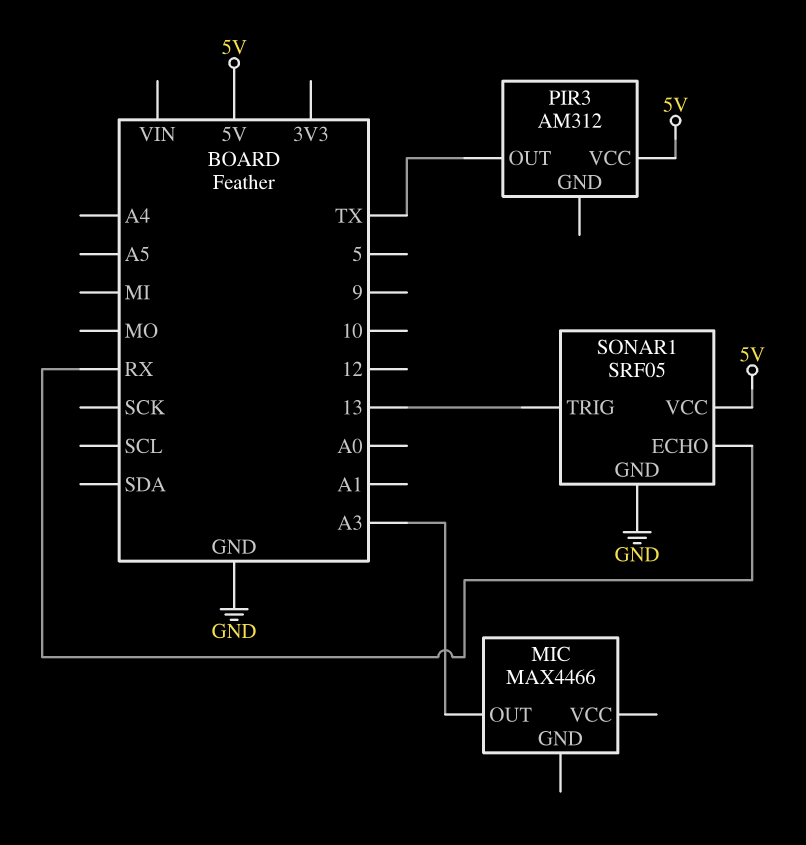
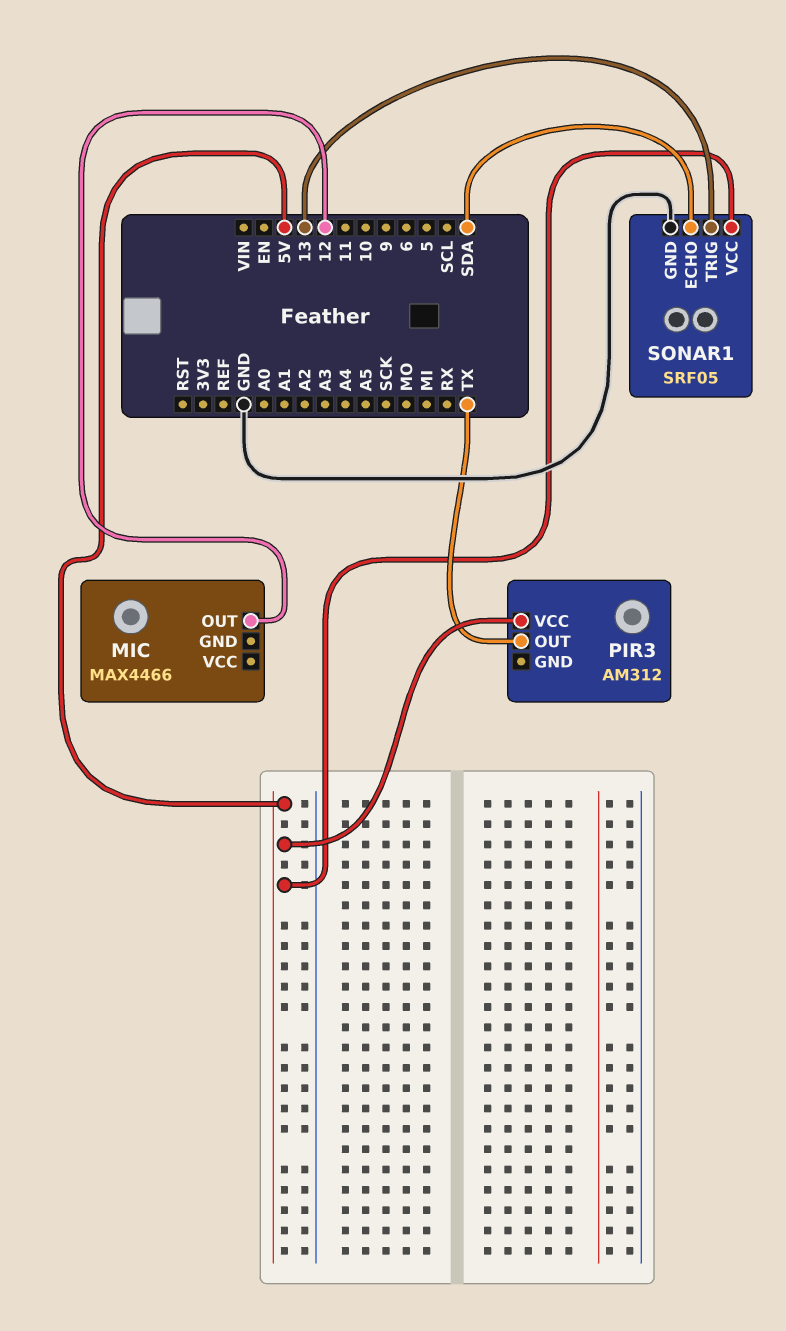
MIC pin OUT: A3 -> 12
SONAR1 pin ECHO: RX -> SDA

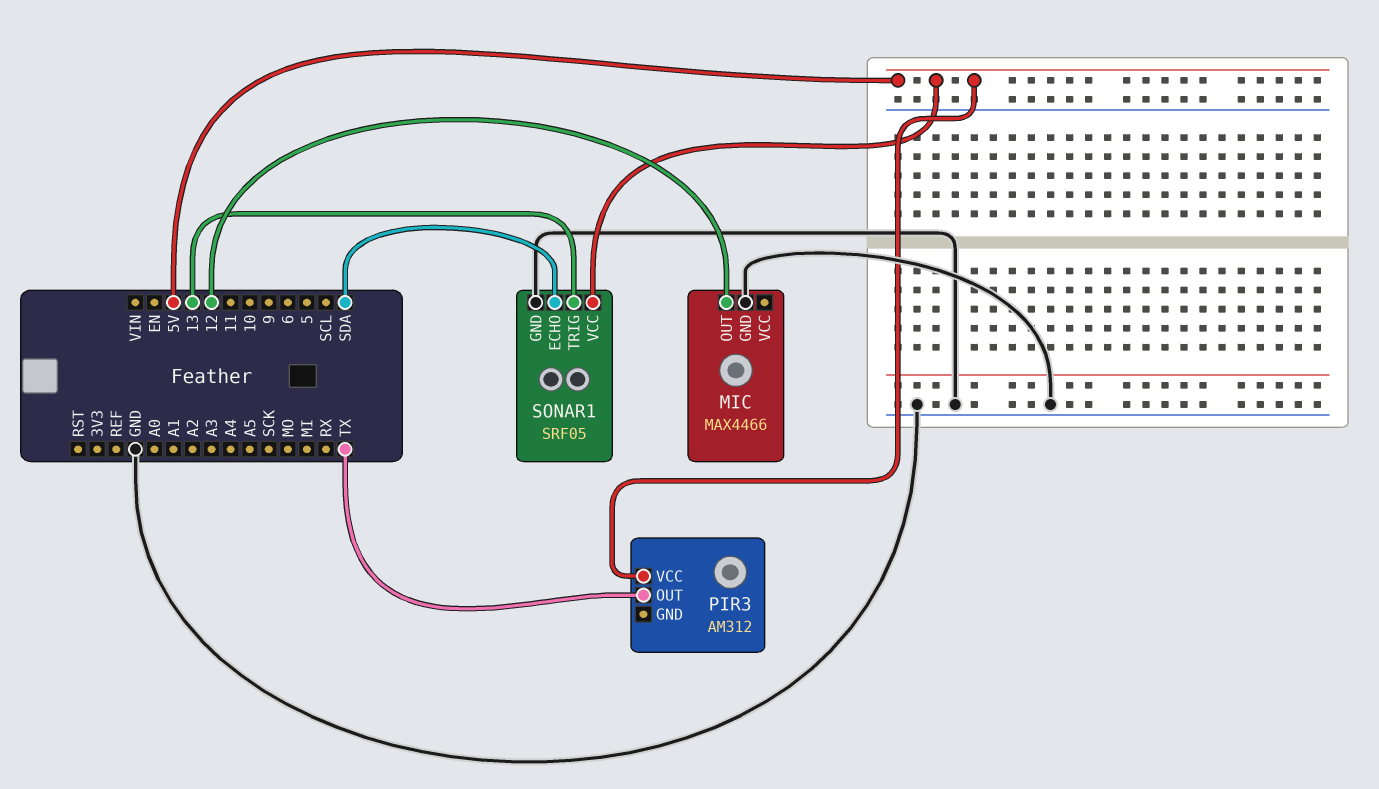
MIC pin GND: none -> GND

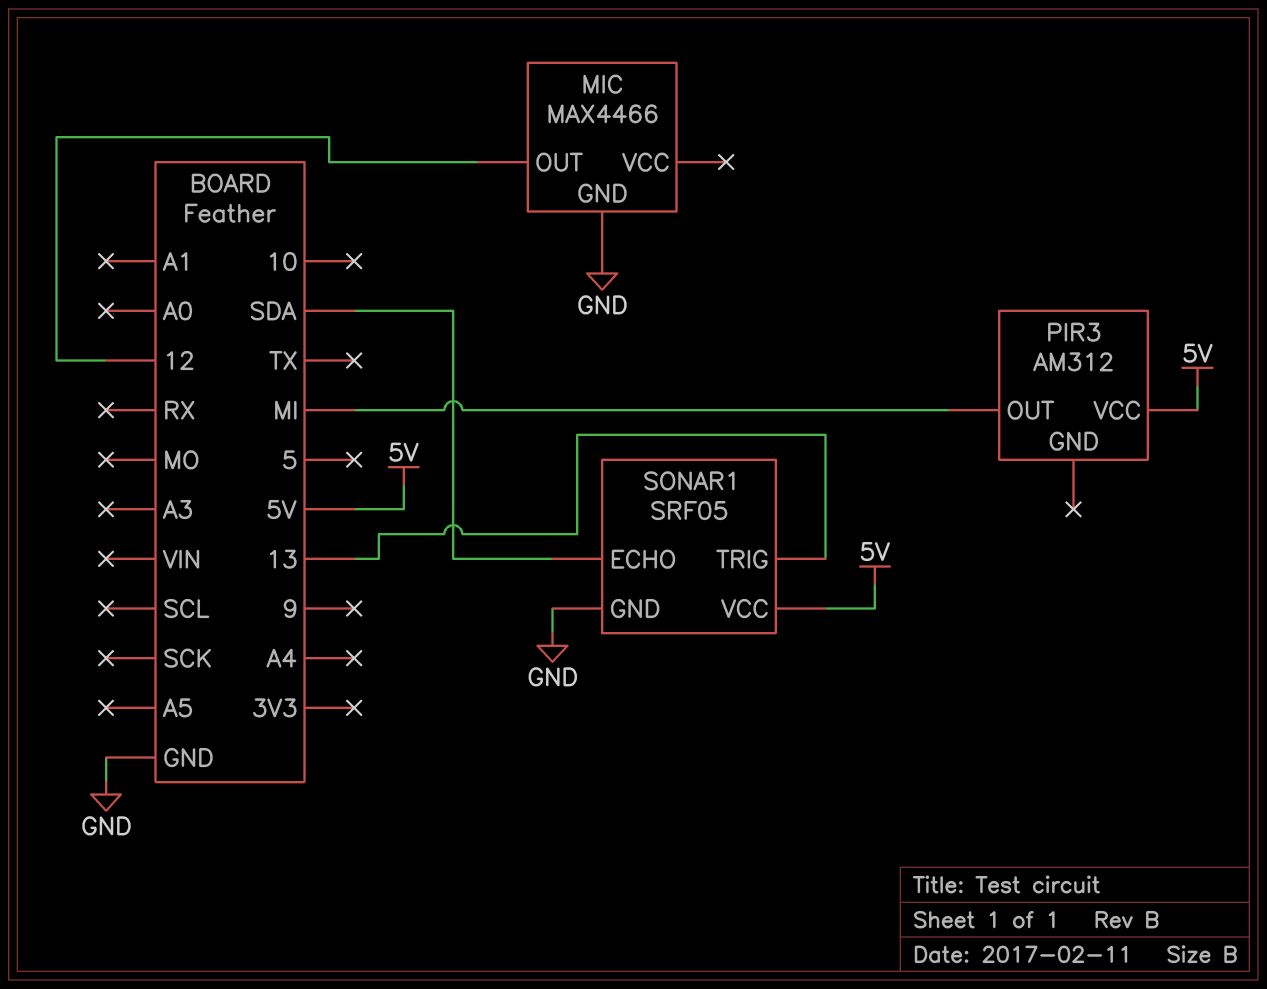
PIR3 pin OUT: TX -> MI

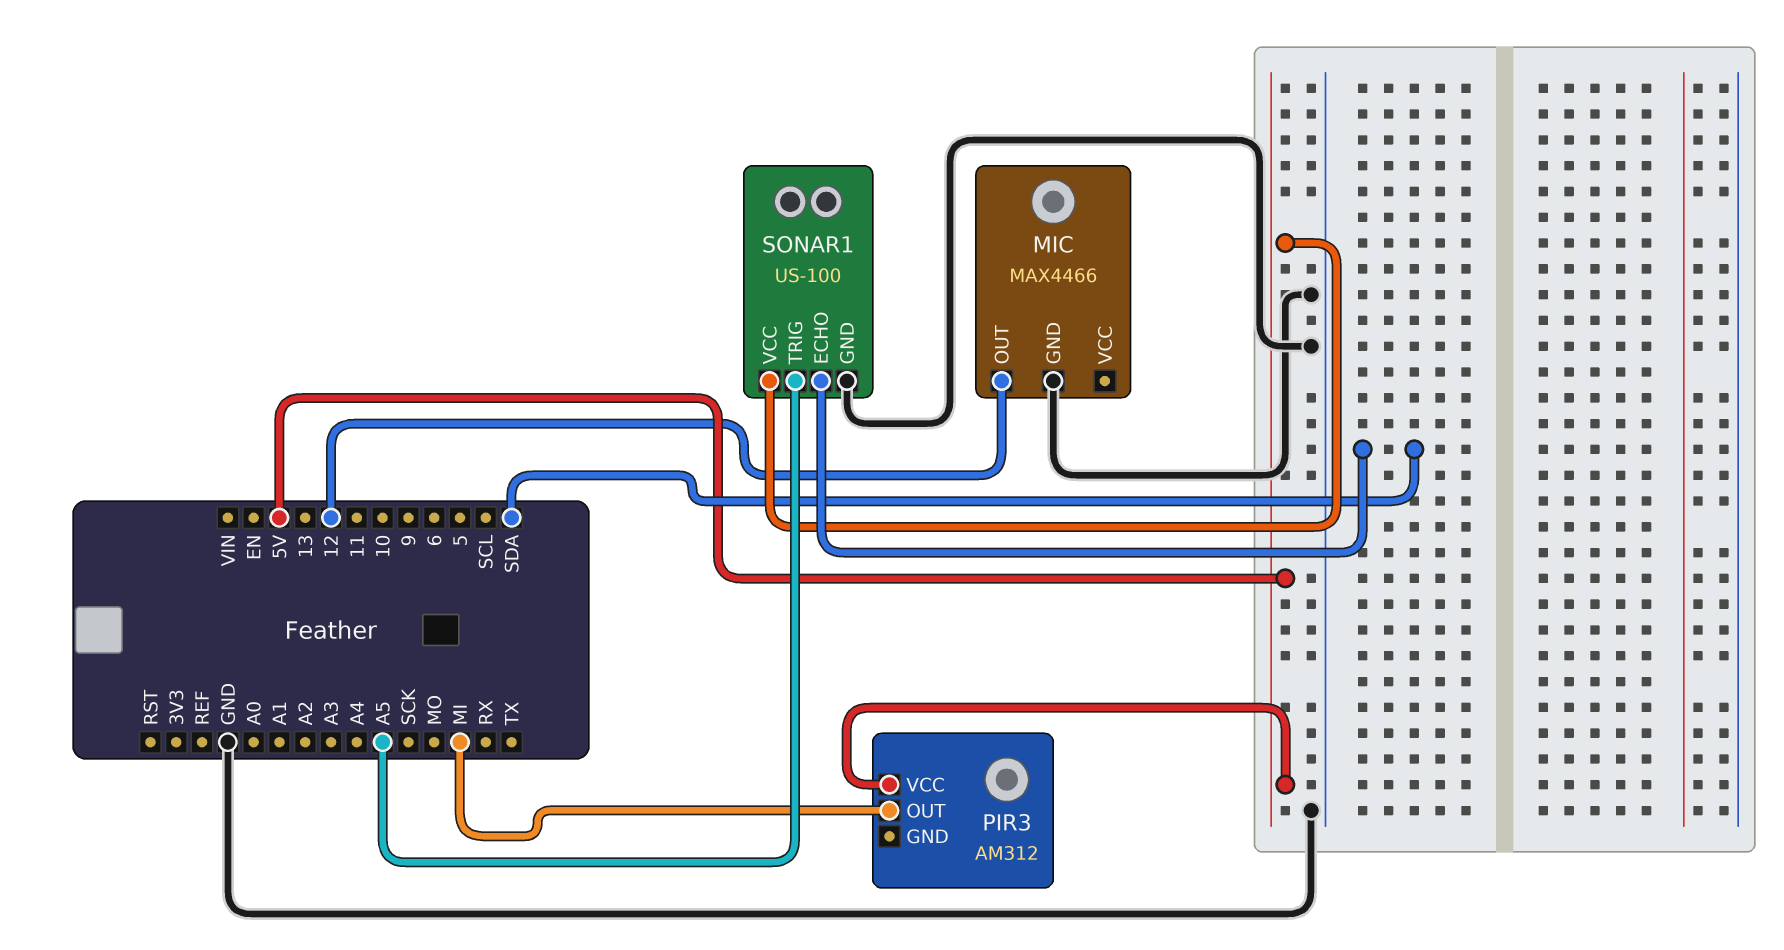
SONAR1: SRF05 -> US-100
SONAR1 pin TRIG: 13 -> A5

